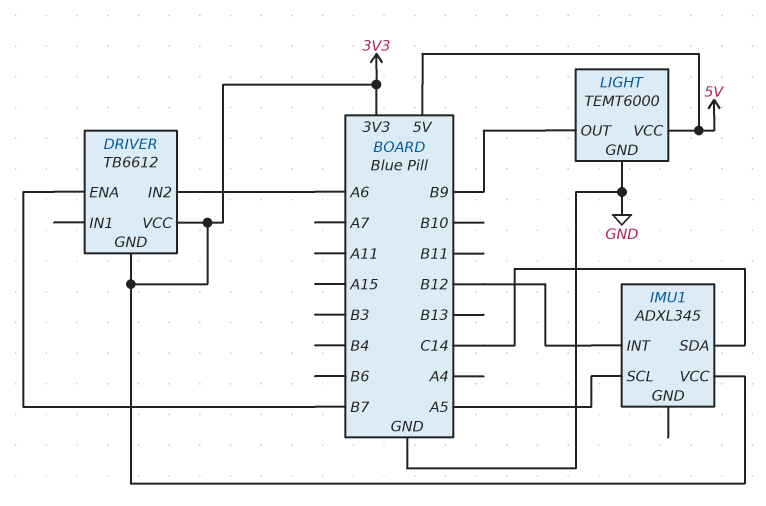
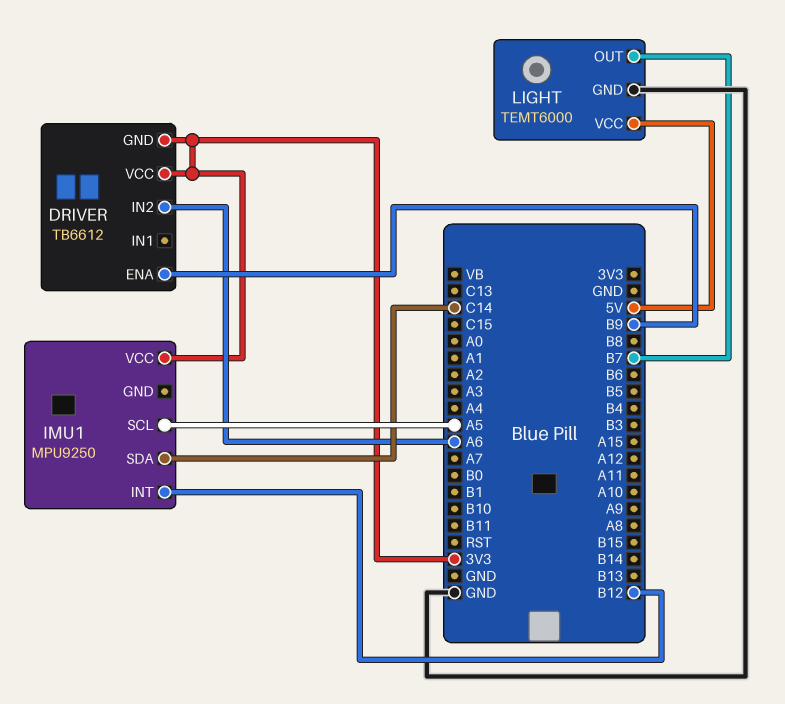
DRIVER pin ENA: B7 -> B9
IMU1: ADXL345 -> MPU9250
LIGHT pin OUT: B9 -> B7

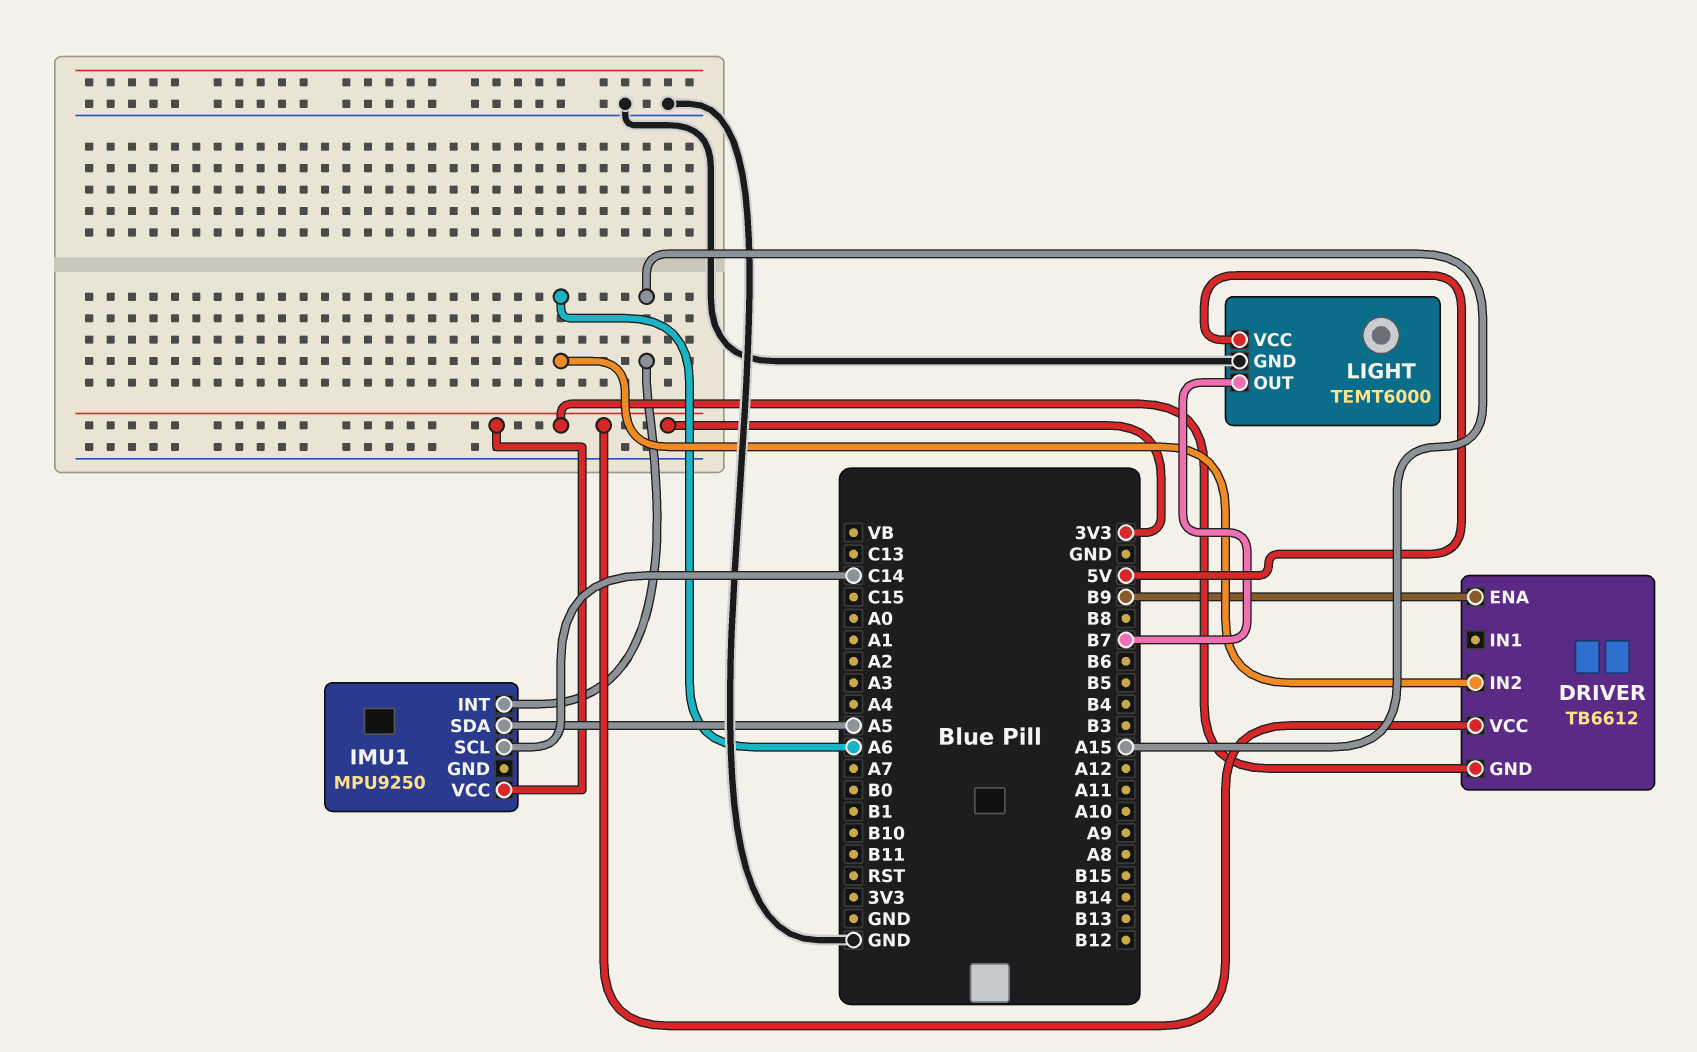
IMU1 pin INT: B12 -> A15
IMU1 pin SCL: A5 -> C14
IMU1 pin SDA: C14 -> A5

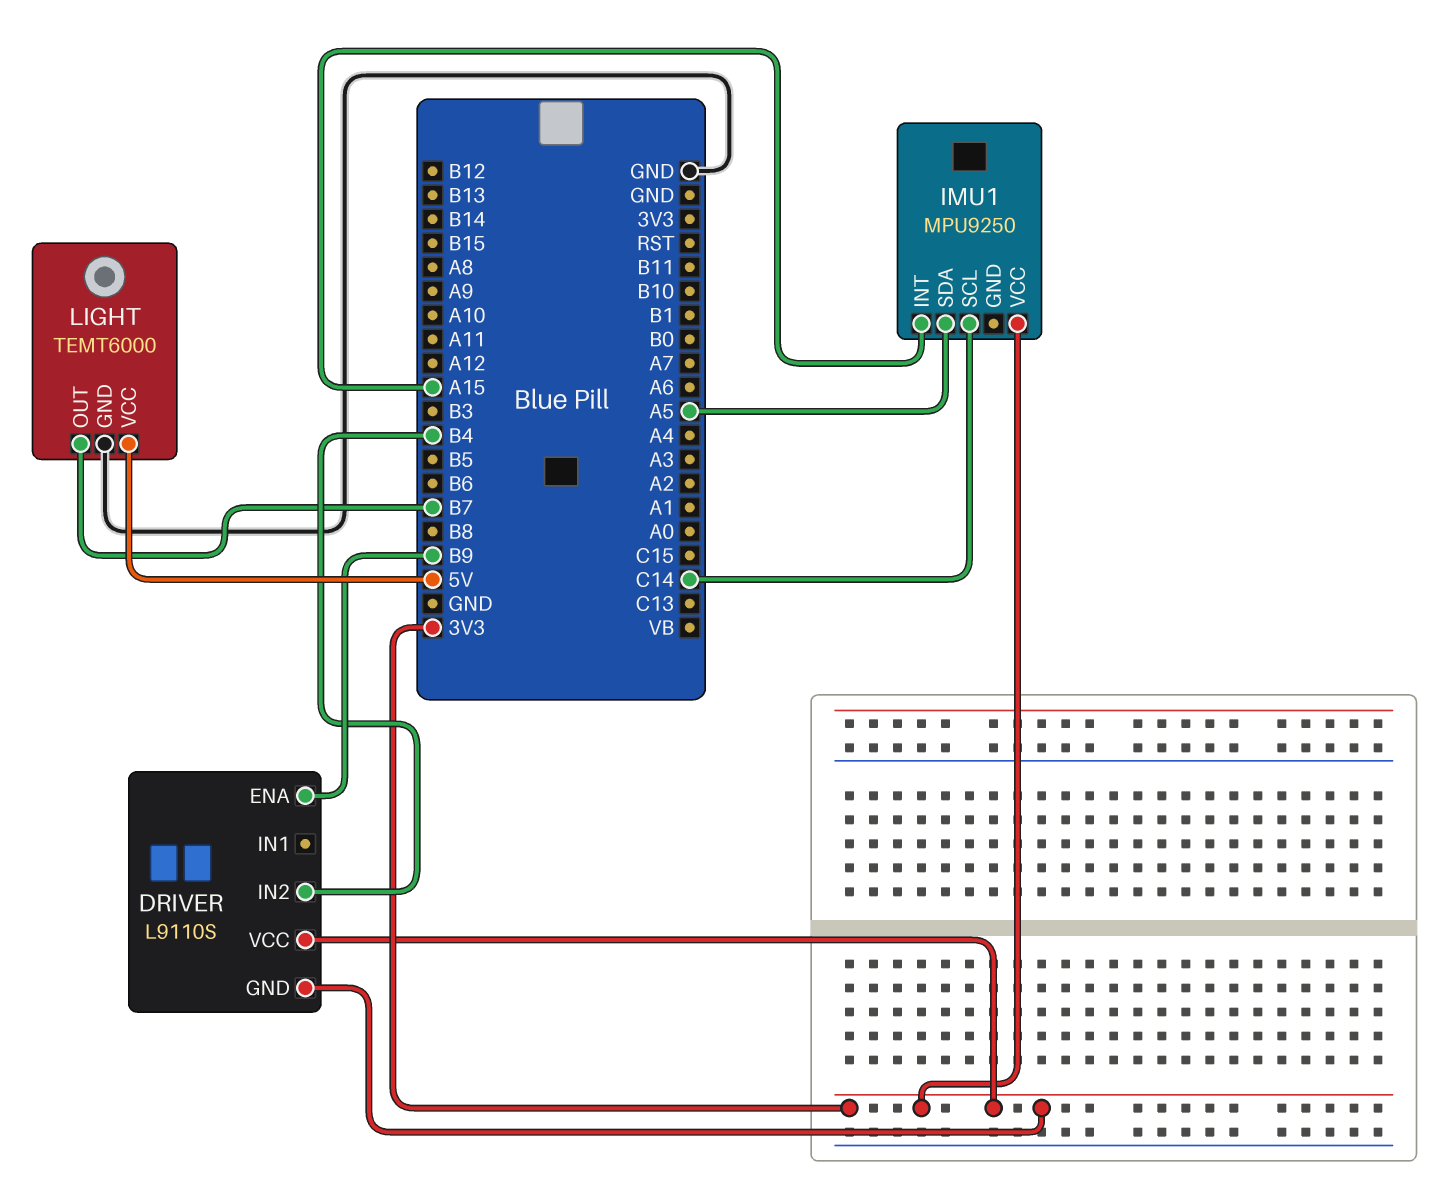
DRIVER: TB6612 -> L9110S
DRIVER pin IN2: A6 -> B4

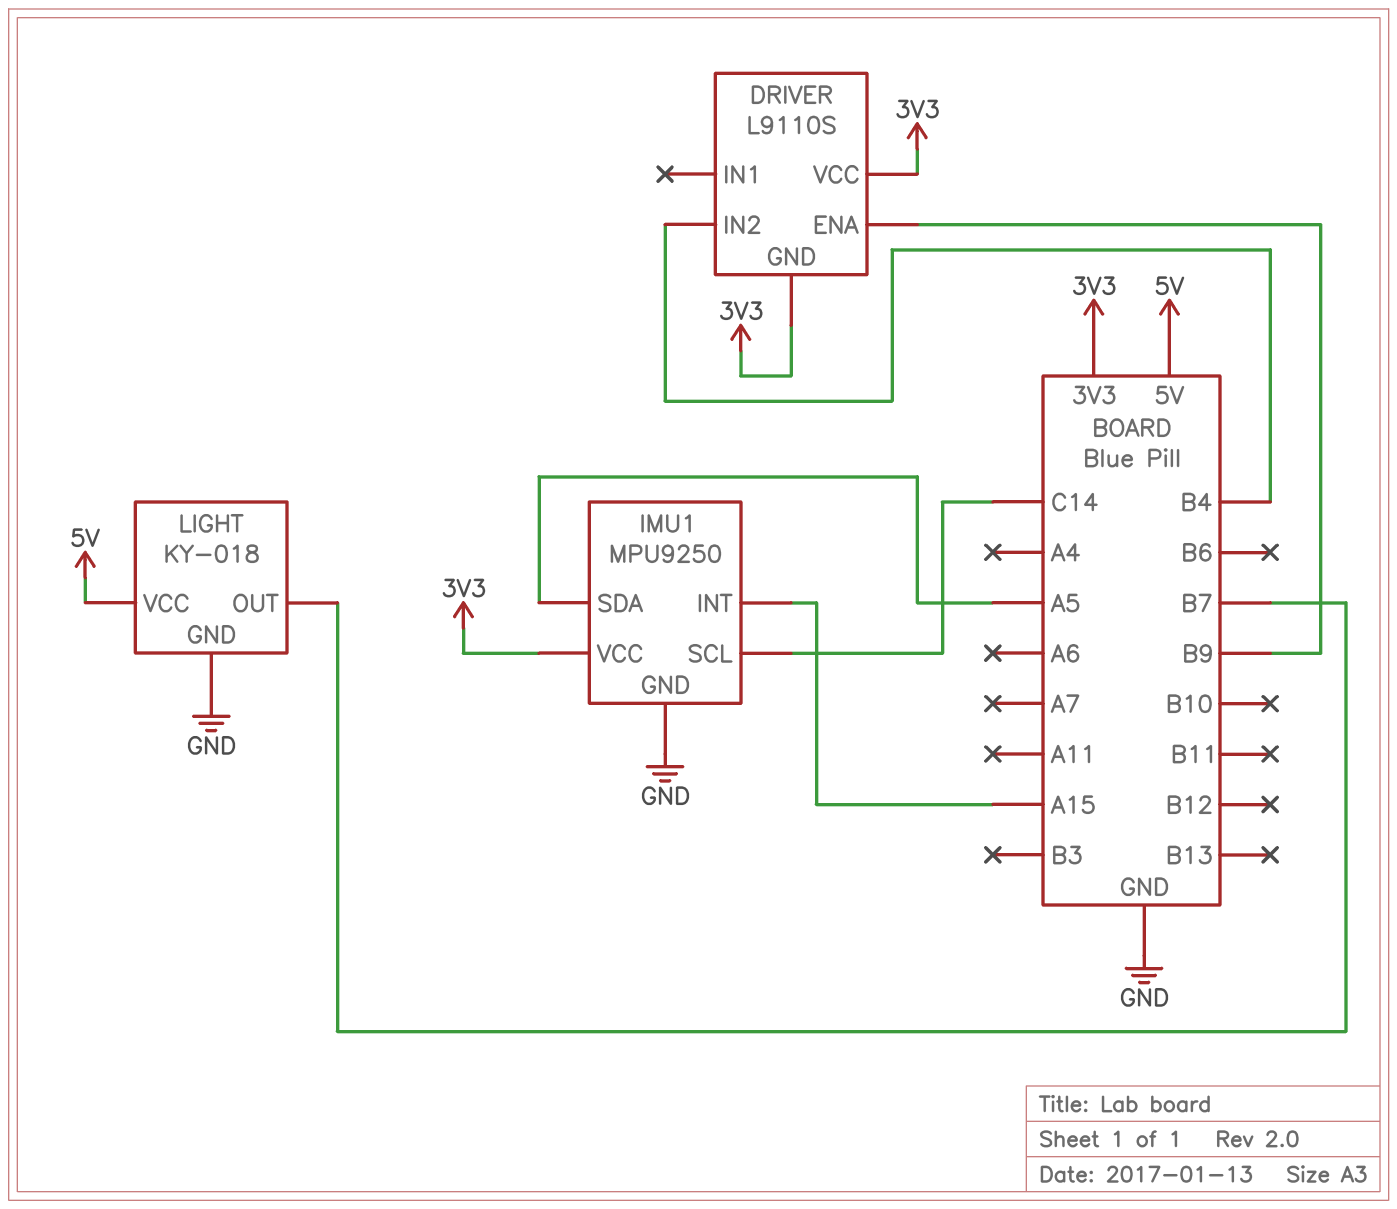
IMU1 pin GND: none -> GND
LIGHT: TEMT6000 -> KY-018

